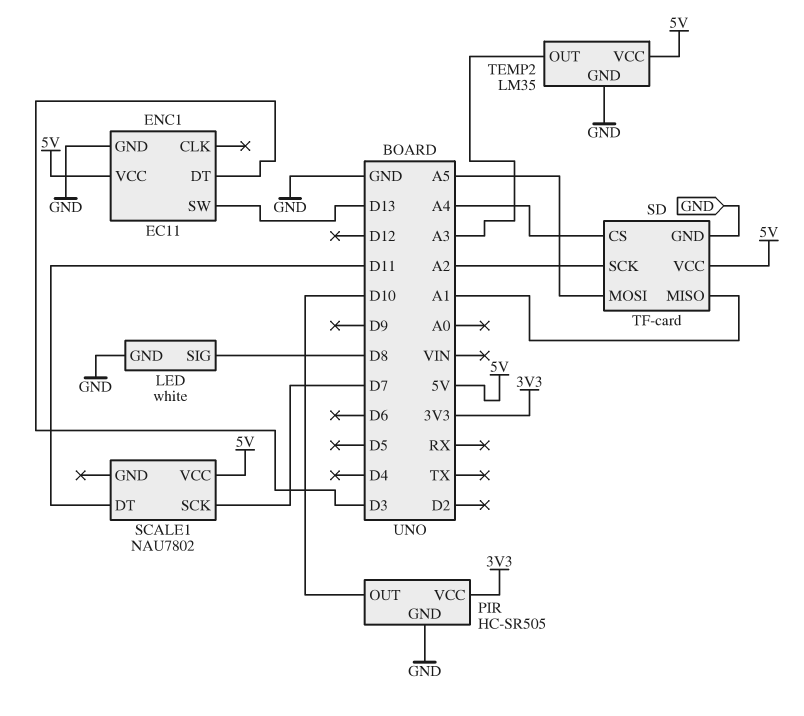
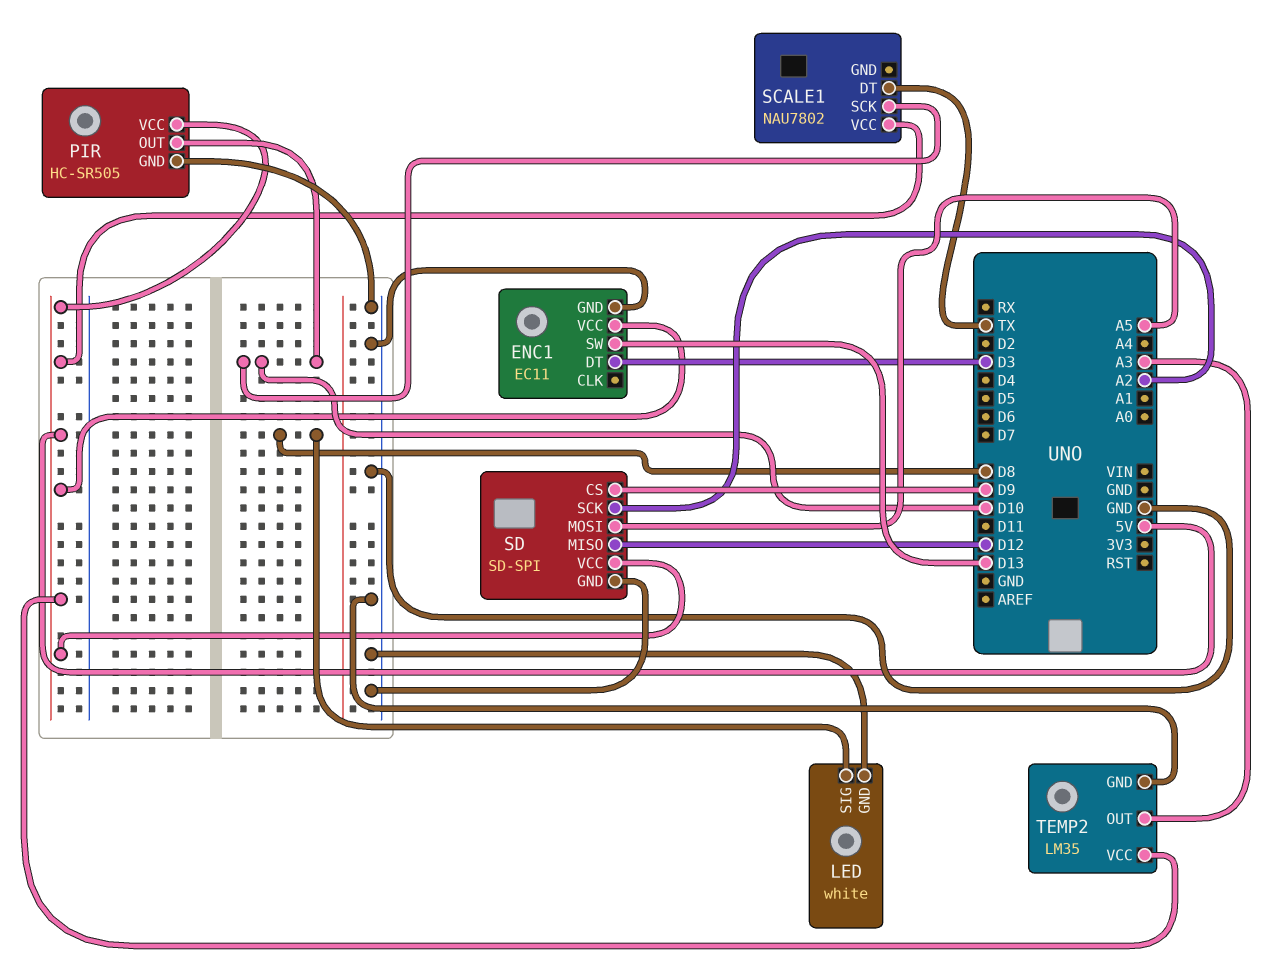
PIR pin VCC: 3V3 -> 5V
SCALE1 pin DT: D11 -> TX
SCALE1 pin SCK: D7 -> D10
SD: TF-card -> SD-SPI
SD pin CS: A4 -> D9
SD pin MISO: A1 -> D12

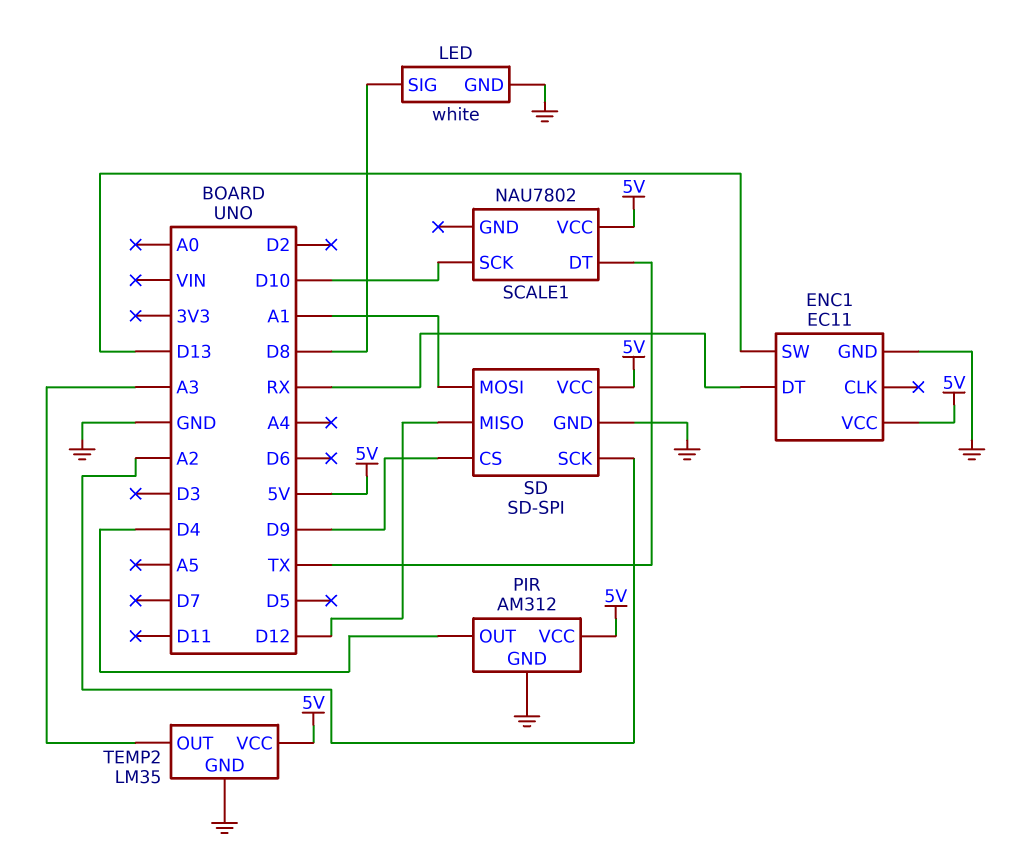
ENC1 pin DT: D3 -> RX
PIR: HC-SR505 -> AM312
PIR pin OUT: D10 -> D4
SD pin MOSI: A5 -> A1

